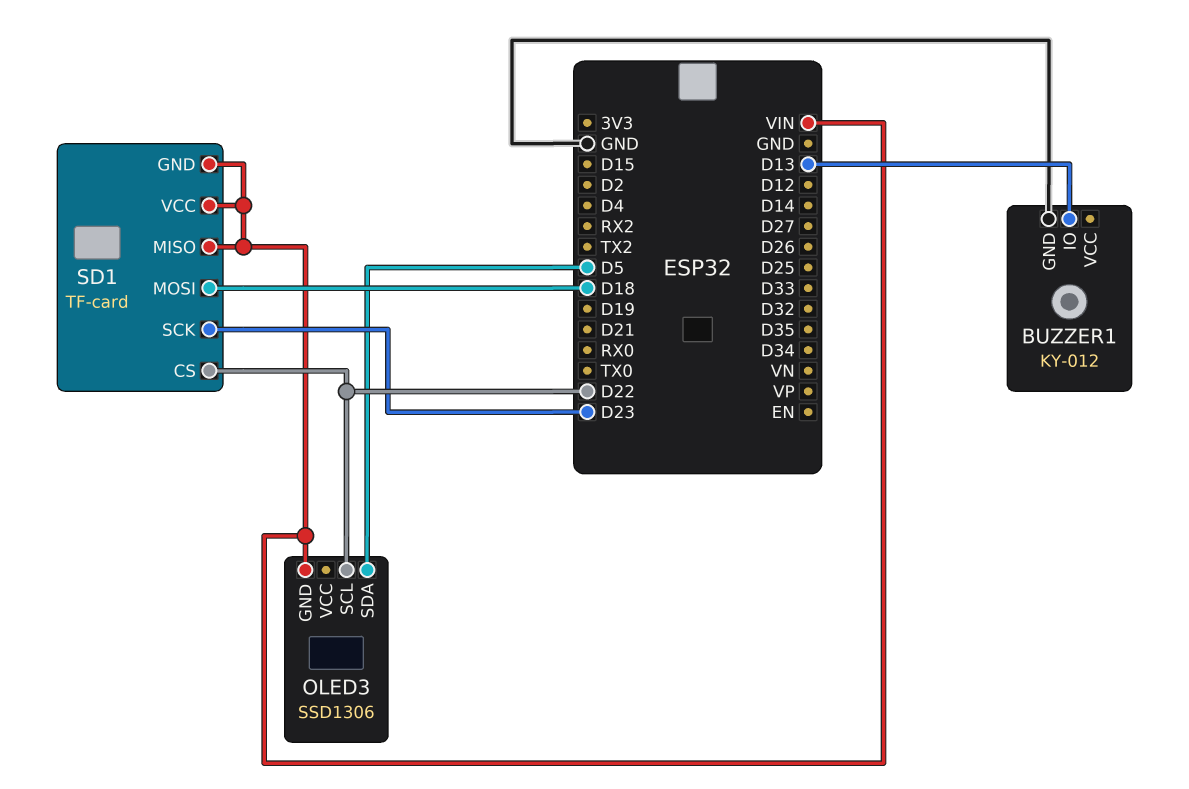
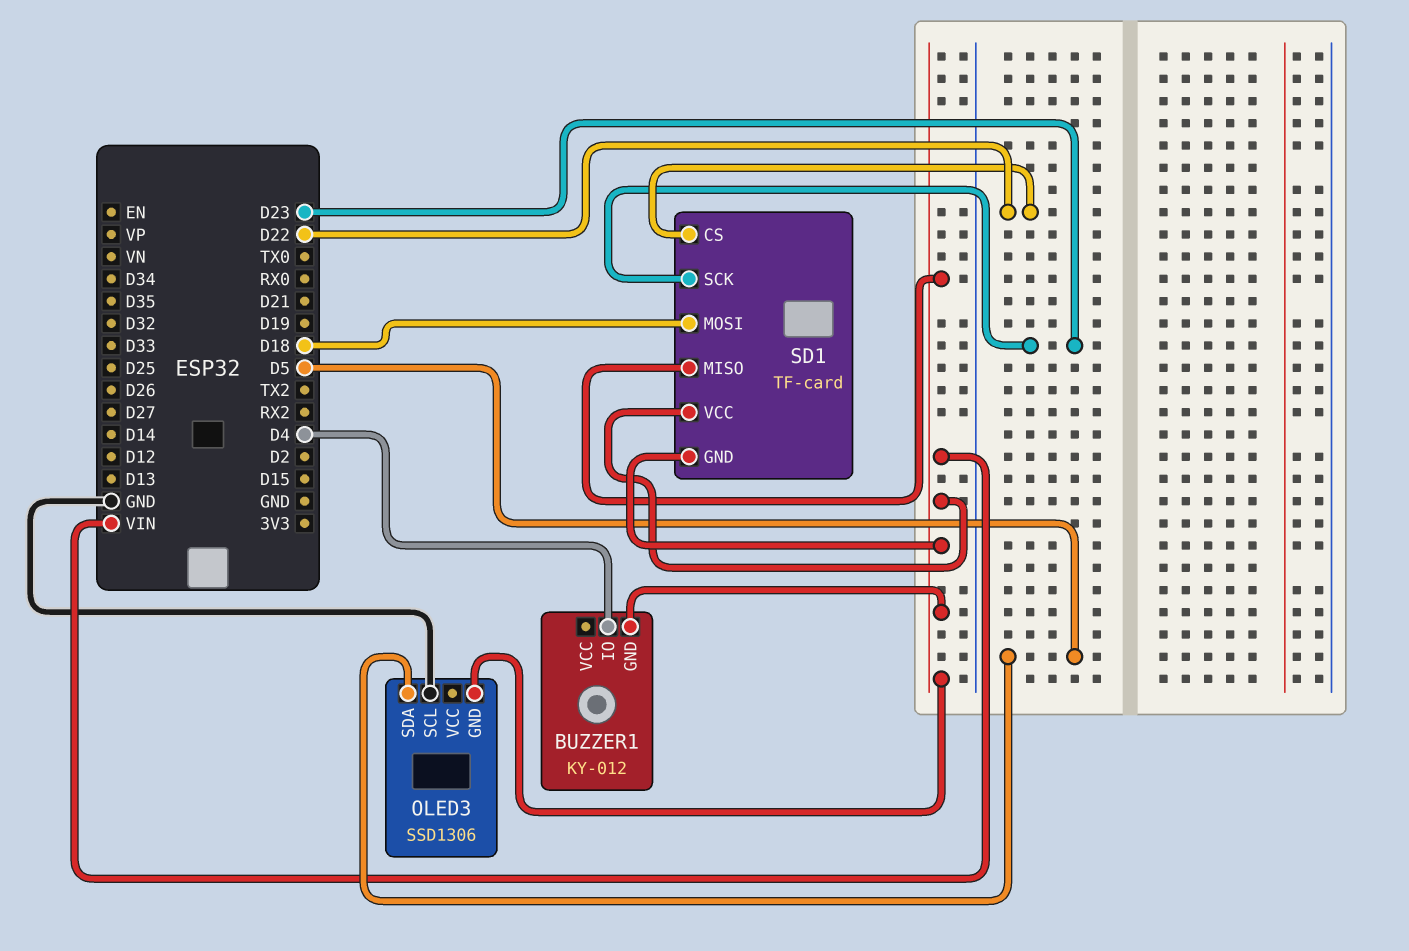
BUZZER1 pin GND: GND -> VIN
BUZZER1 pin IO: D13 -> D4
OLED3 pin SCL: D22 -> GND

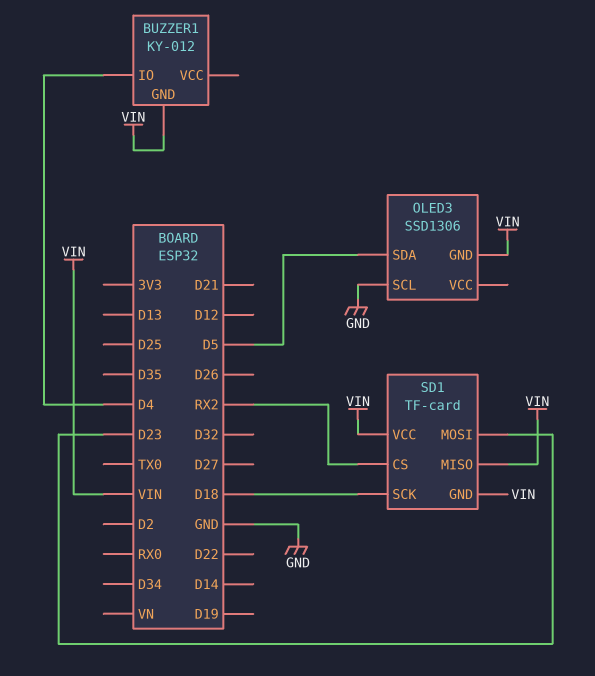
SD1 pin CS: D22 -> RX2
SD1 pin MOSI: D18 -> D23
SD1 pin SCK: D23 -> D18

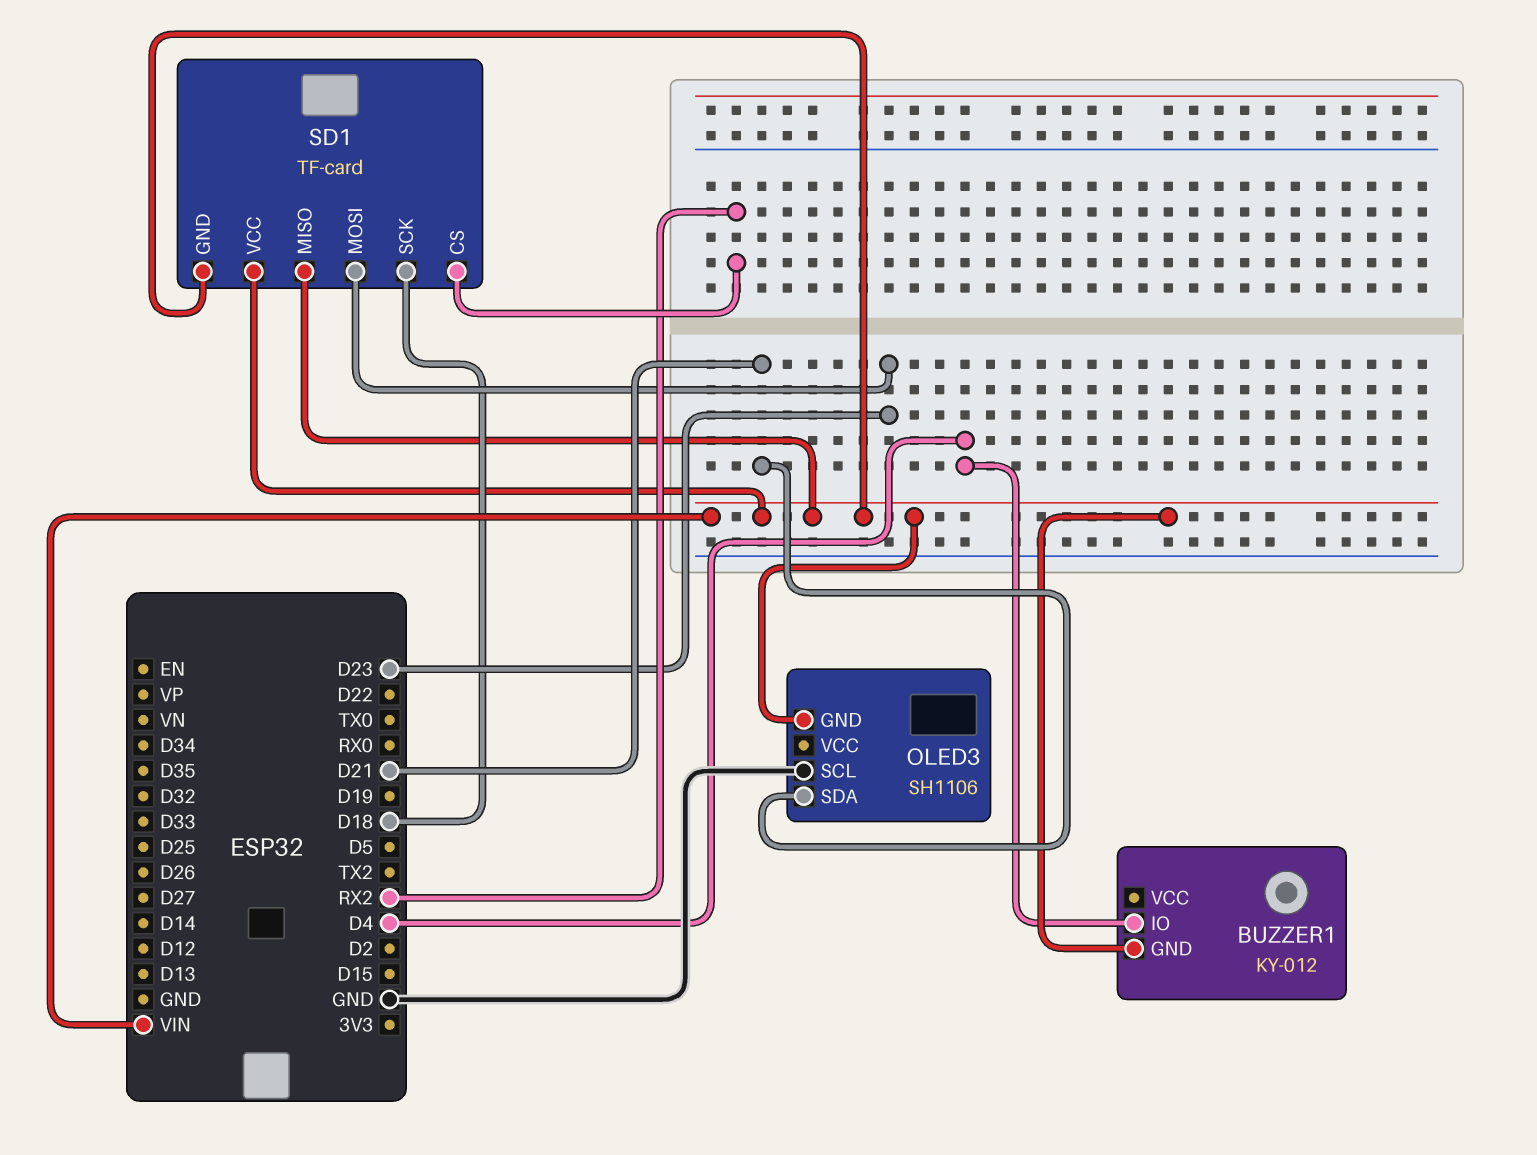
OLED3: SSD1306 -> SH1106
OLED3 pin SDA: D5 -> D21

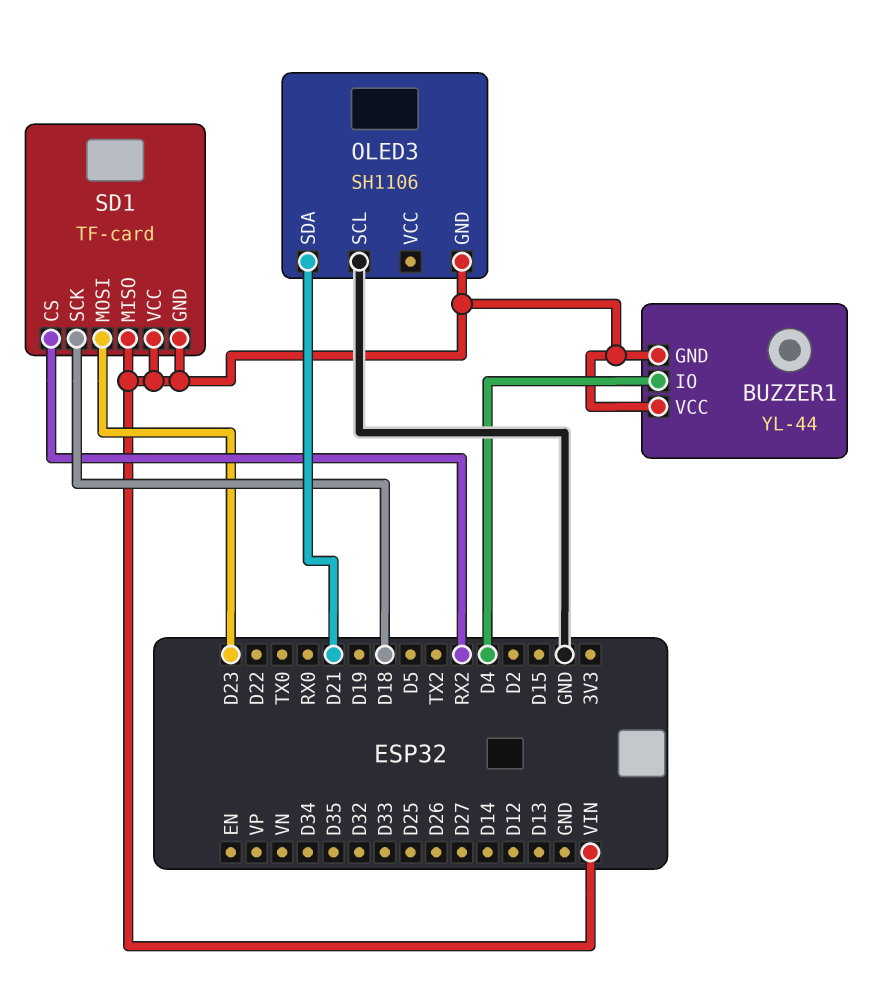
BUZZER1: KY-012 -> YL-44
BUZZER1 pin VCC: none -> VIN

